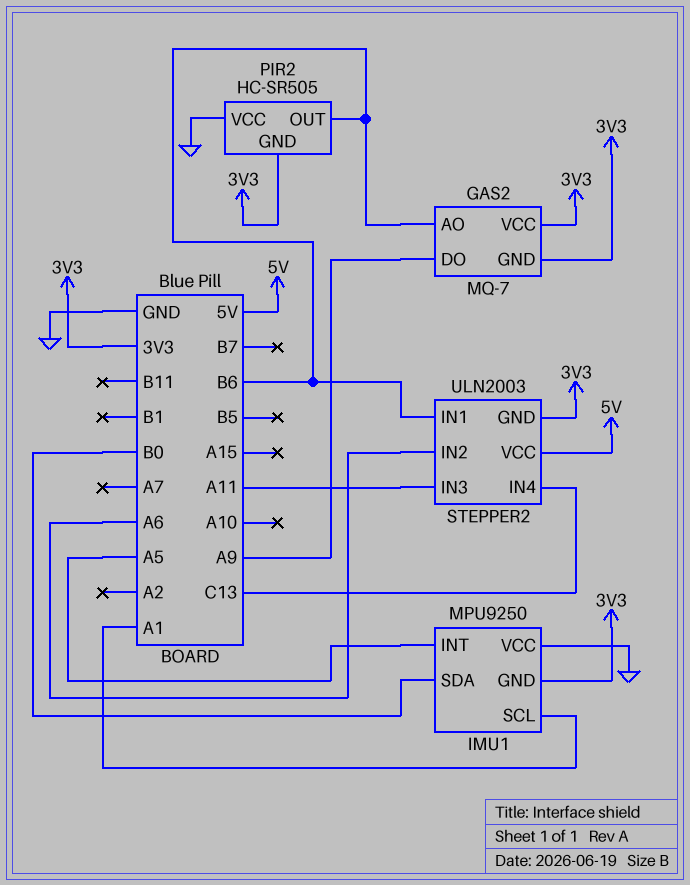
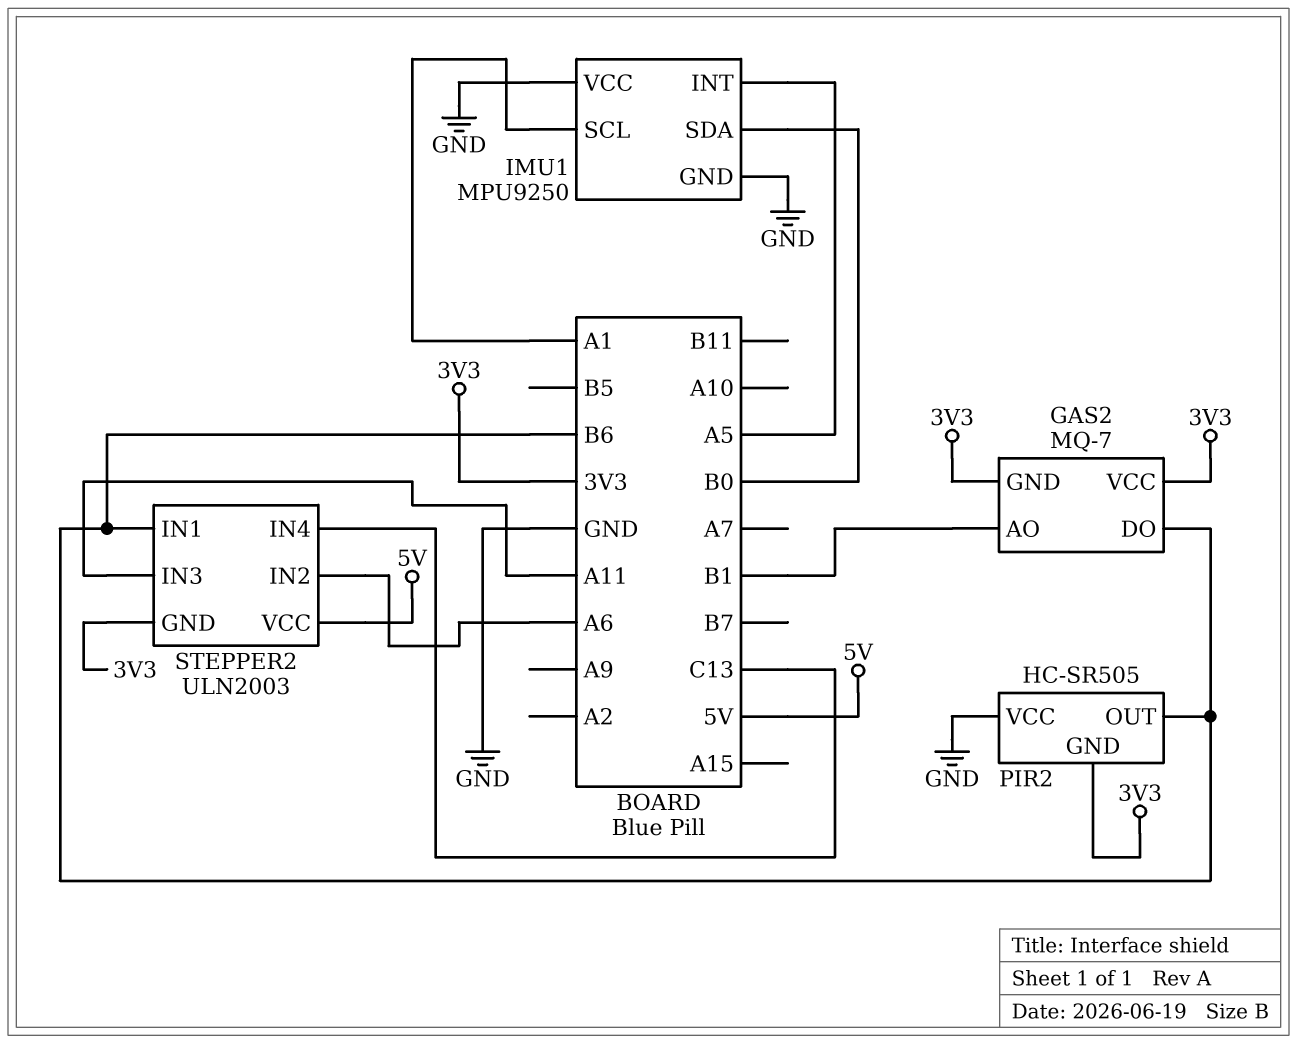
GAS2 pin AO: B6 -> B1
GAS2 pin DO: A9 -> B6
IMU1 pin GND: 3V3 -> GND

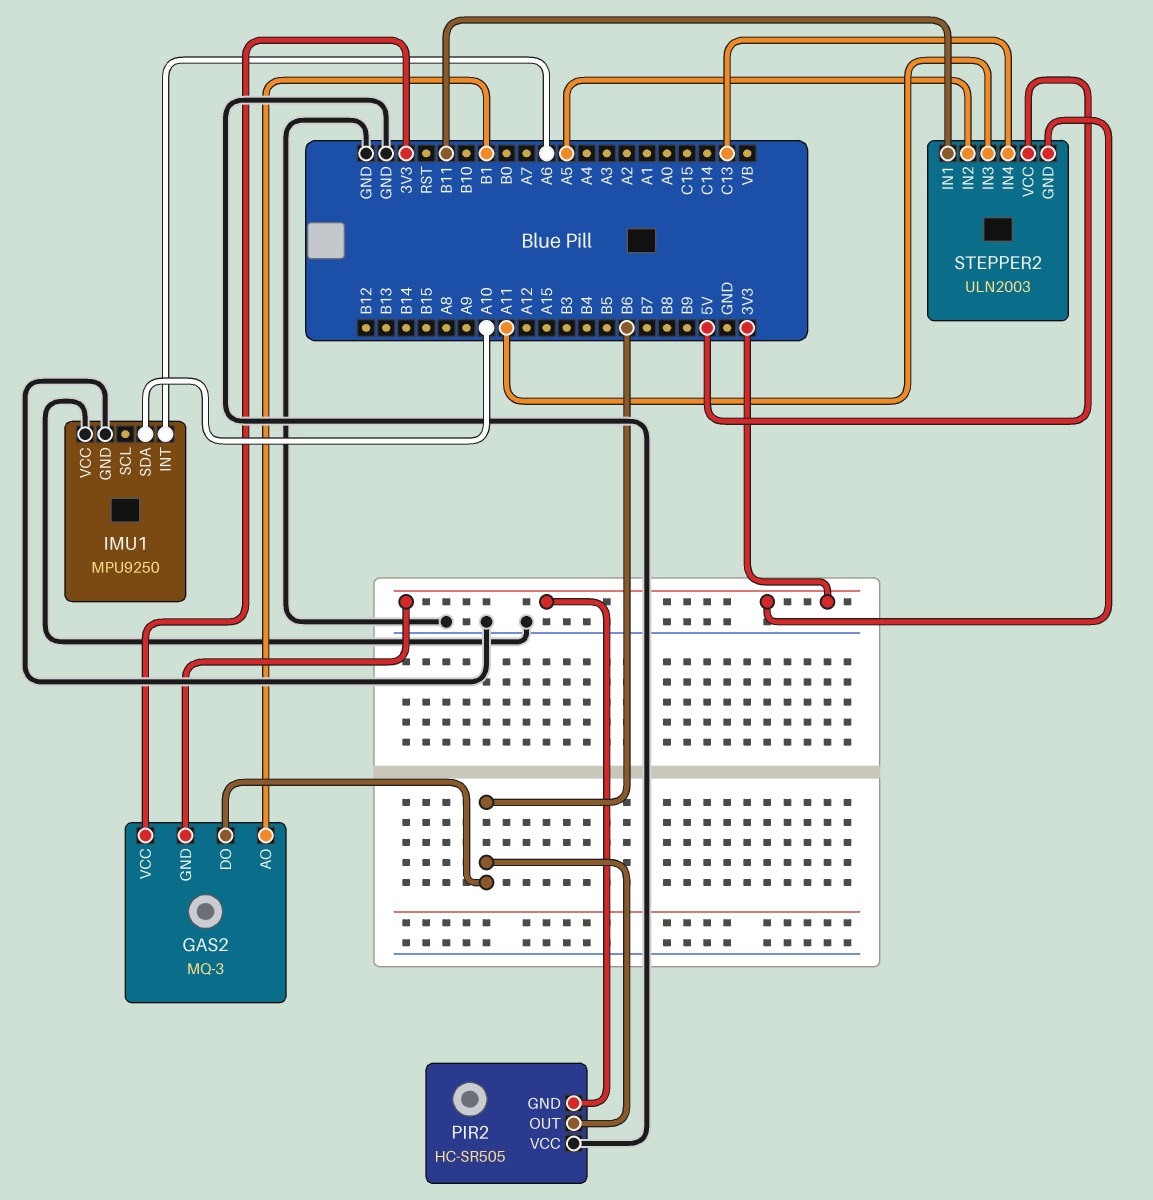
GAS2: MQ-7 -> MQ-3
IMU1 pin INT: A5 -> A6
IMU1 pin SCL: A1 -> none
IMU1 pin SDA: B0 -> A10
STEPPER2 pin IN1: B6 -> B11
STEPPER2 pin IN2: A6 -> A5

